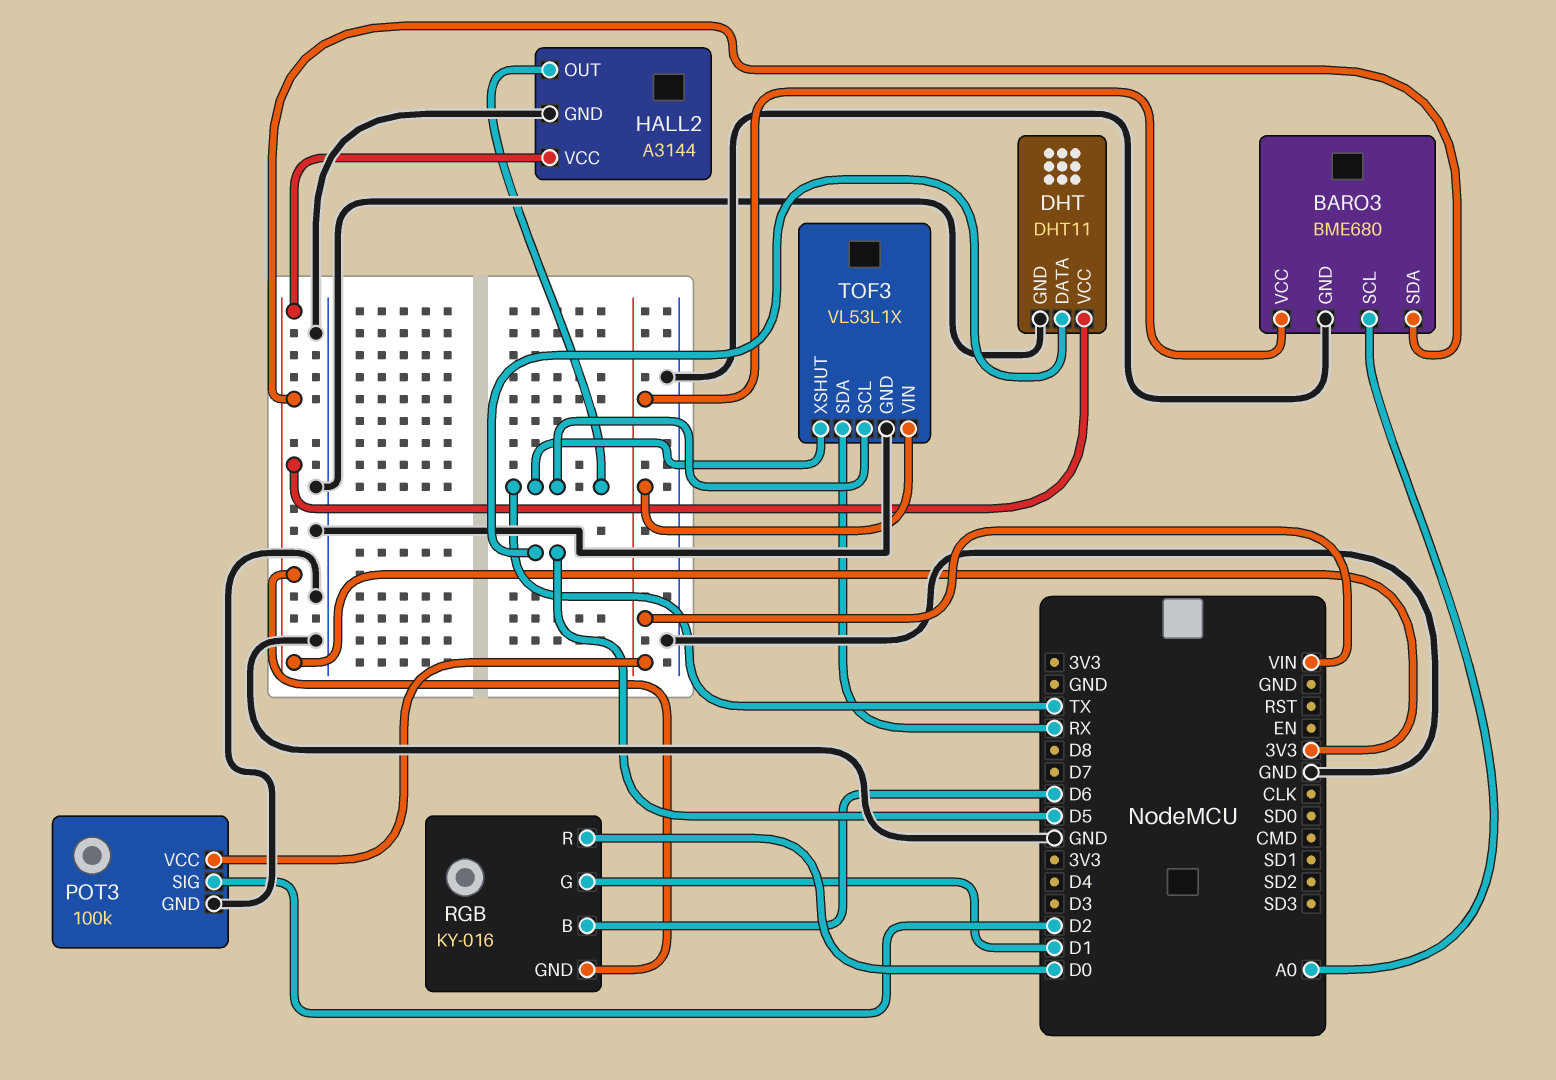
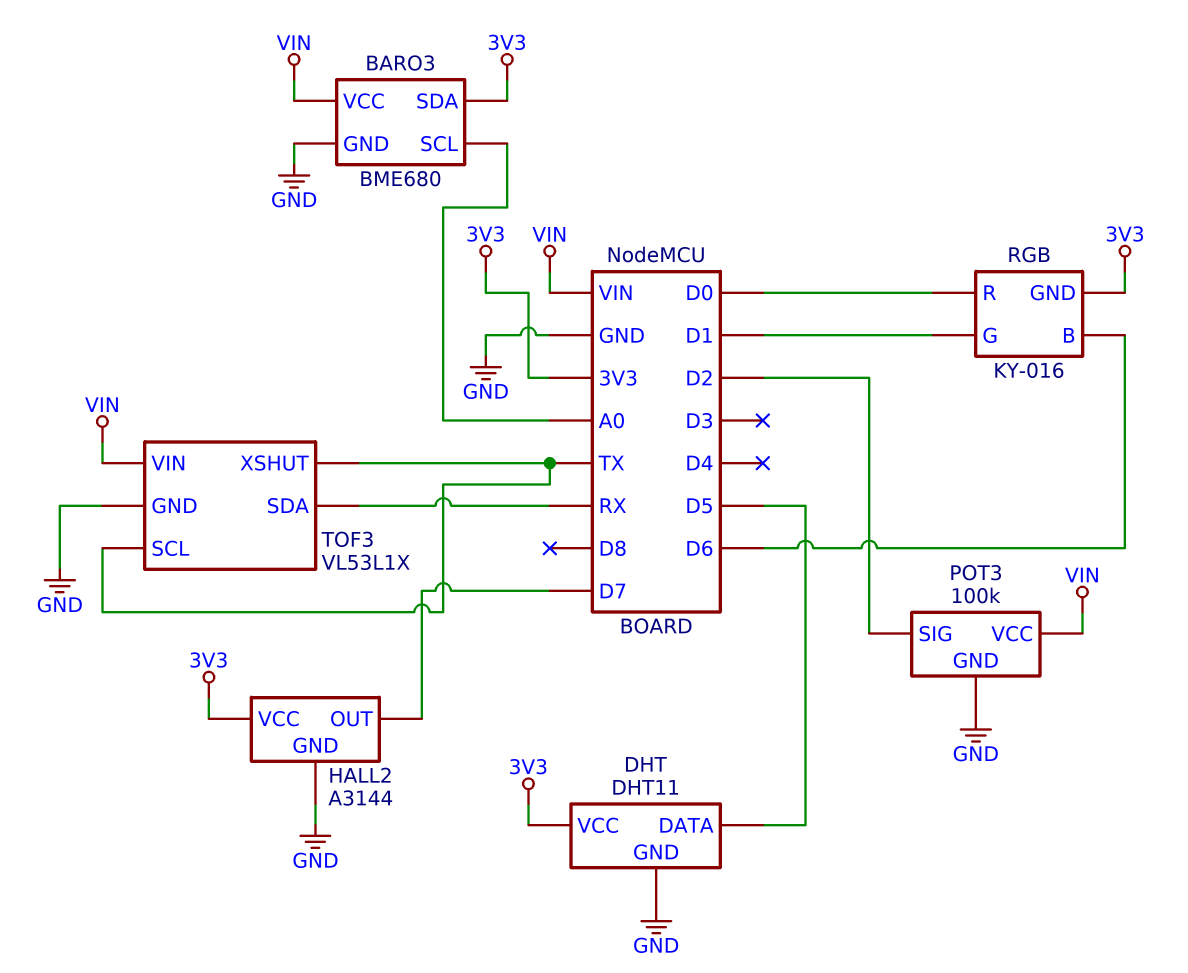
HALL2 pin OUT: TX -> D7

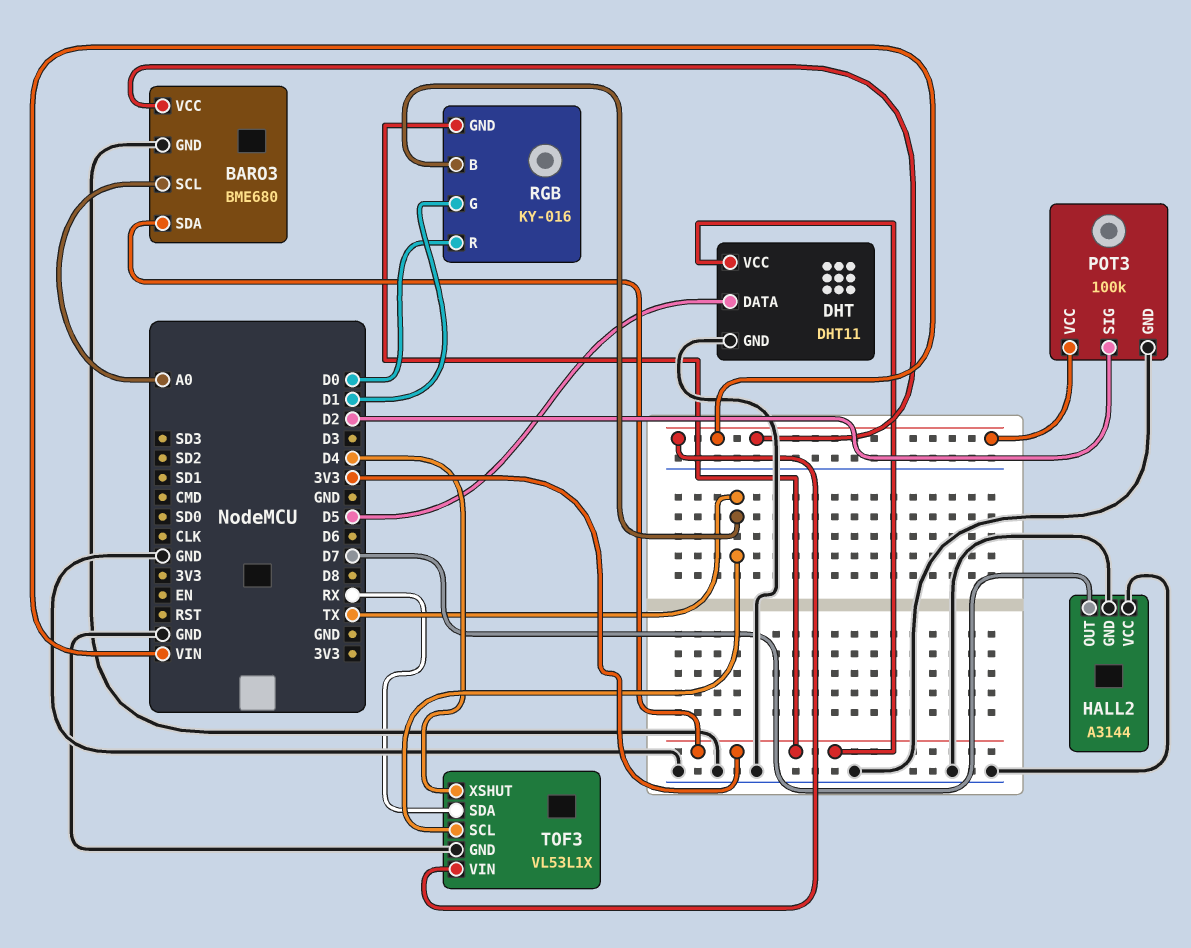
HALL2 pin VCC: 3V3 -> GND
RGB pin B: D6 -> TX
TOF3 pin XSHUT: TX -> D4

